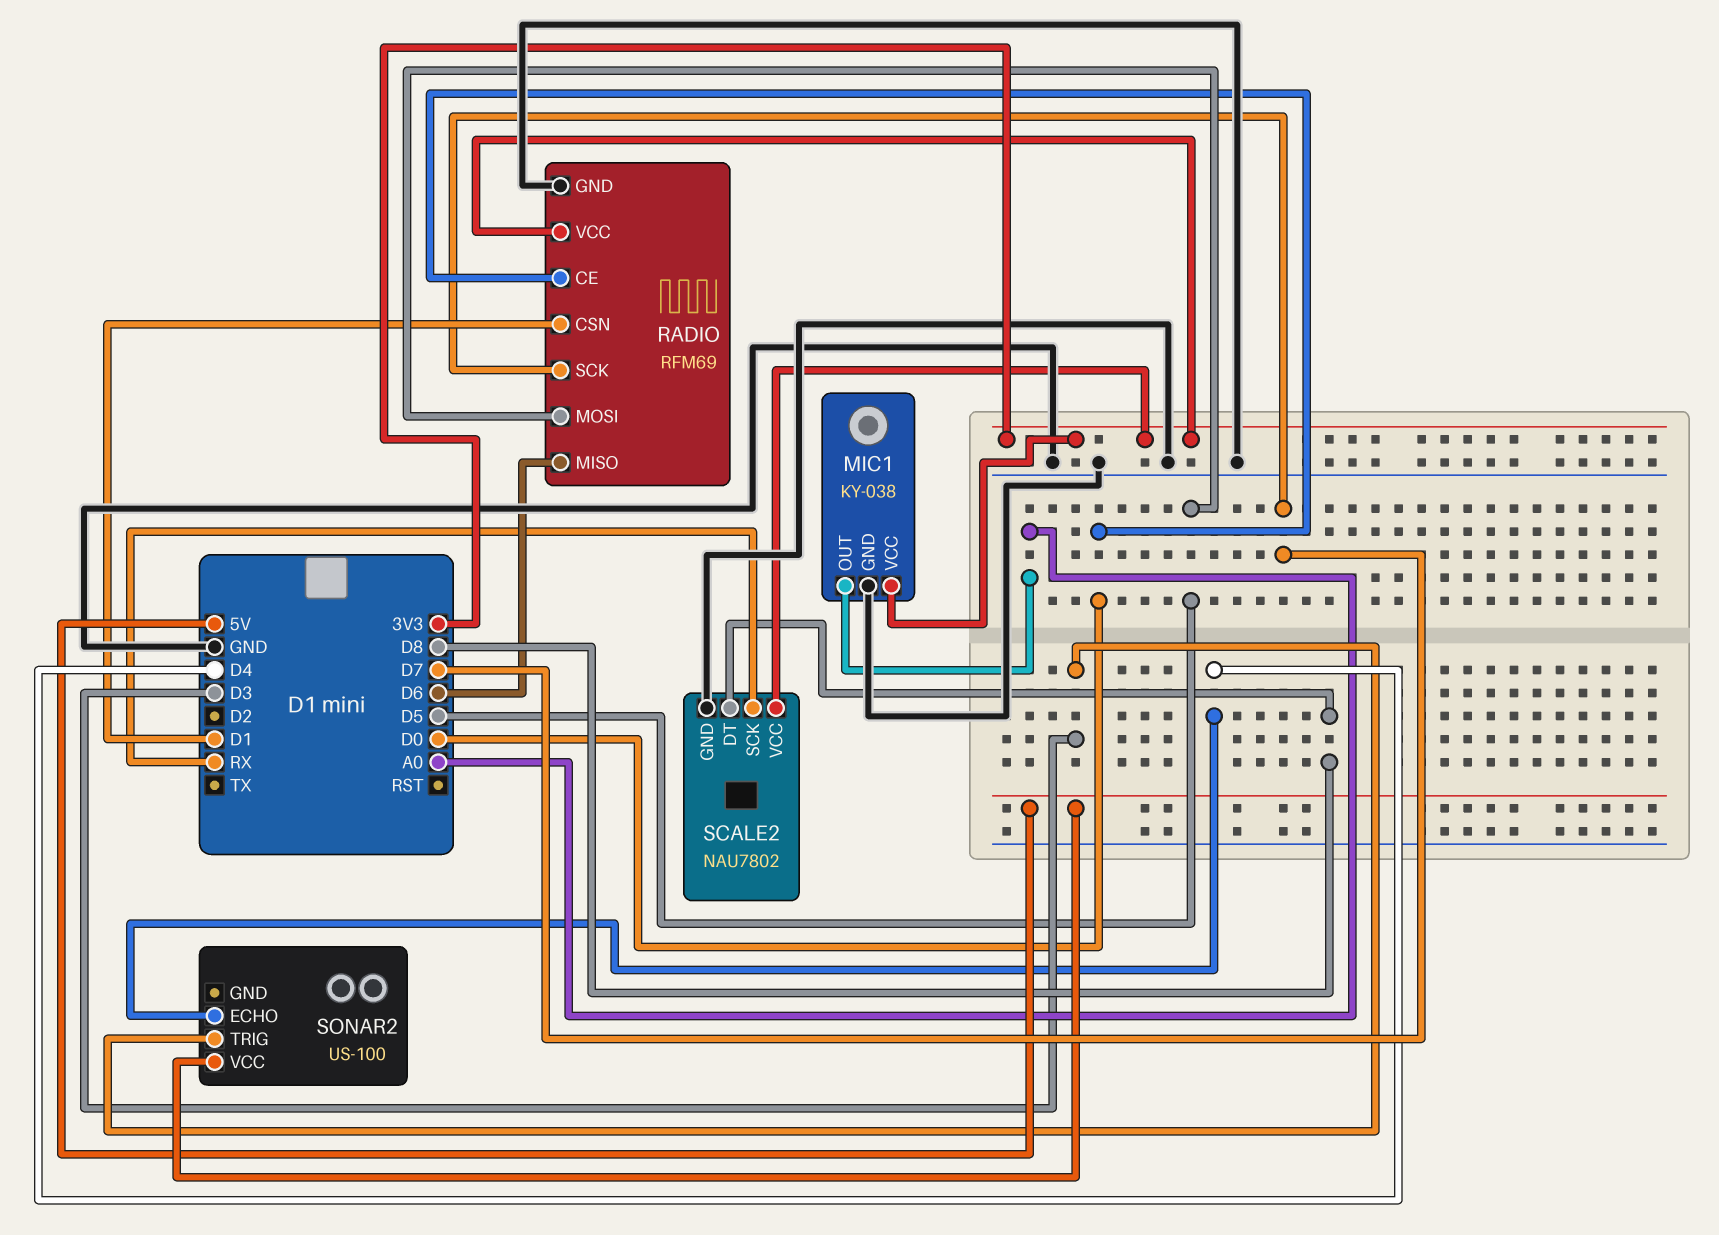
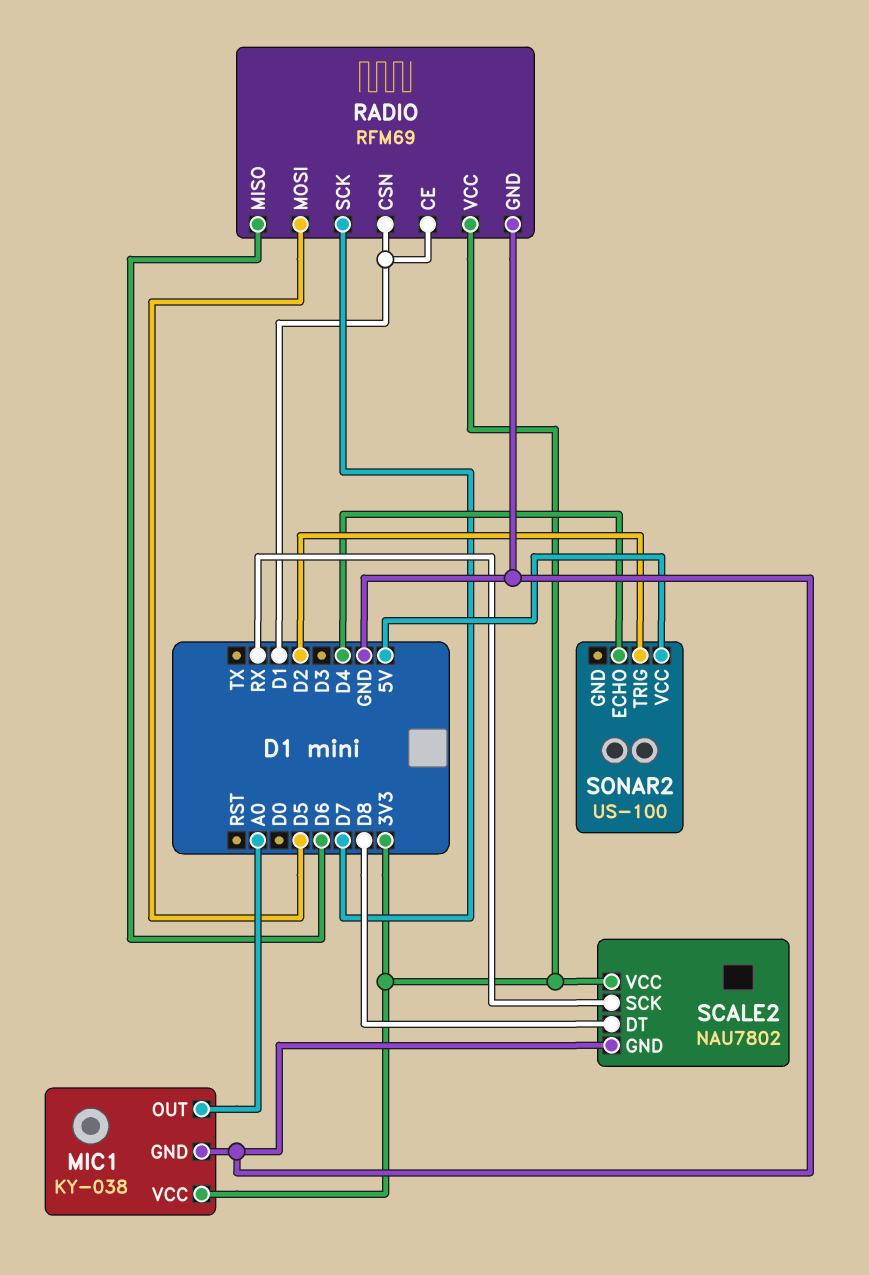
RADIO pin CE: D0 -> D1
SONAR2 pin TRIG: D3 -> D2

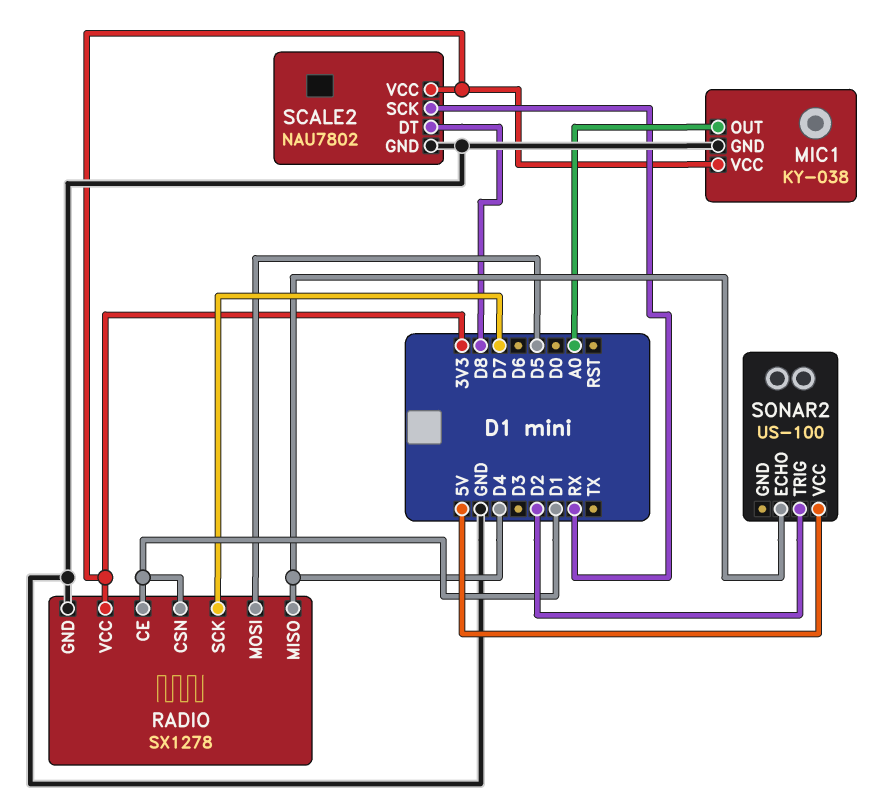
RADIO: RFM69 -> SX1278
RADIO pin MISO: D6 -> D4

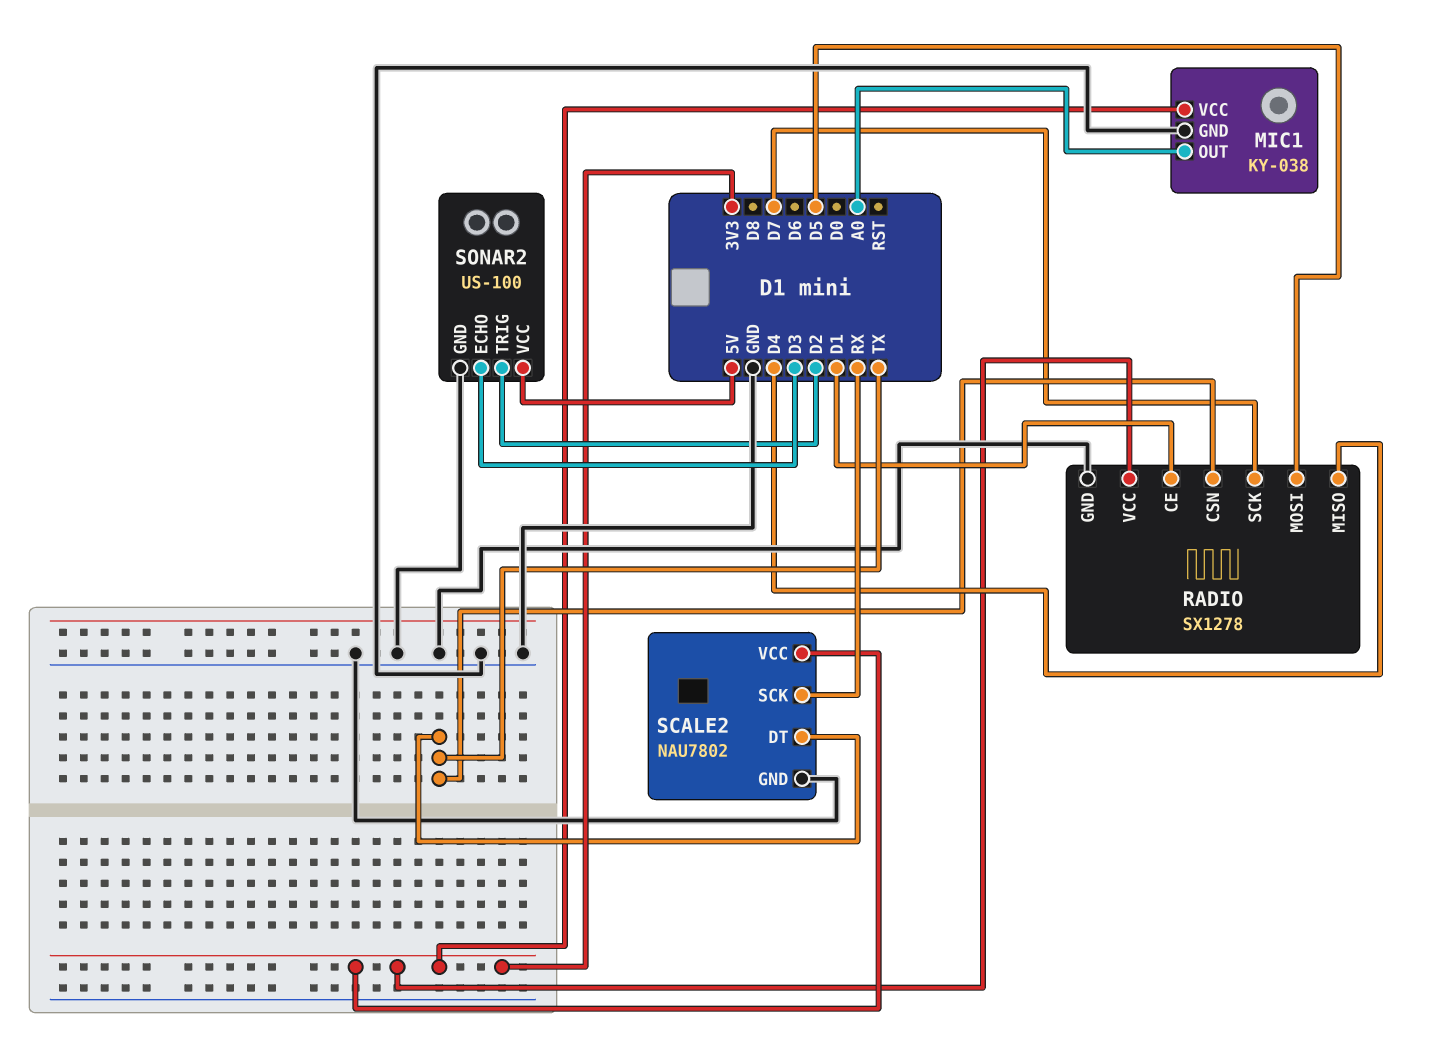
RADIO pin CSN: D1 -> TX
SCALE2 pin DT: D8 -> TX
SONAR2 pin ECHO: D4 -> D3
SONAR2 pin GND: none -> GND

